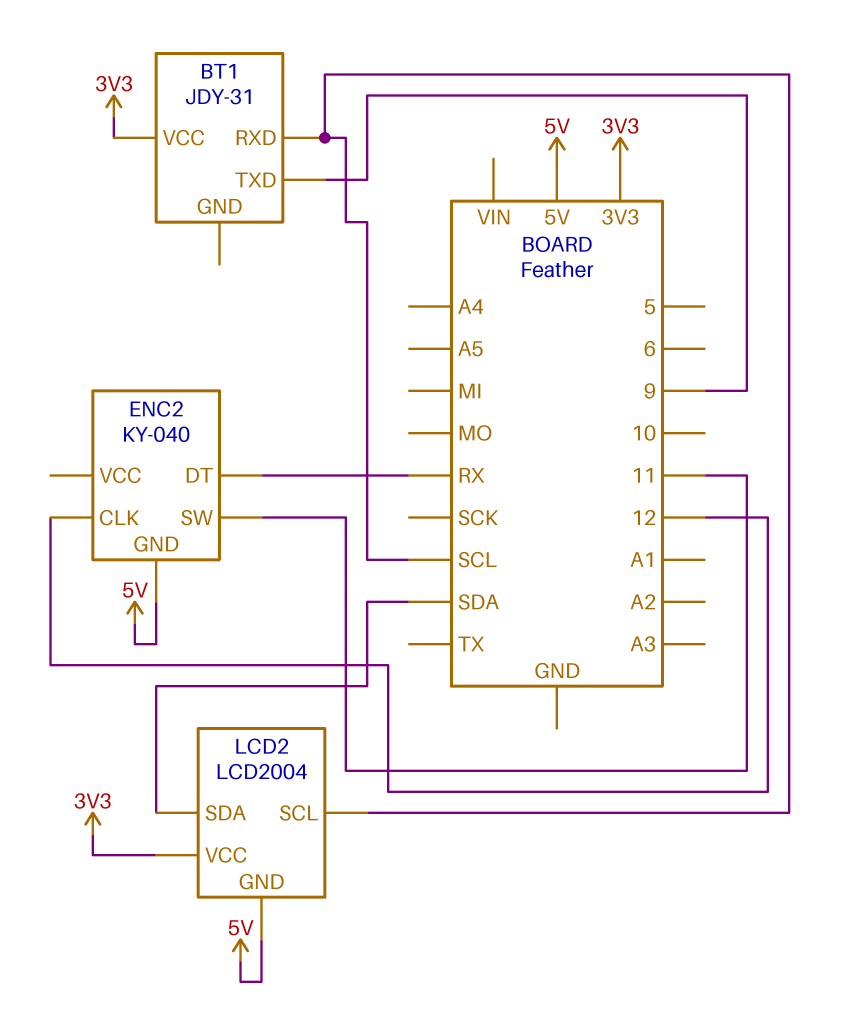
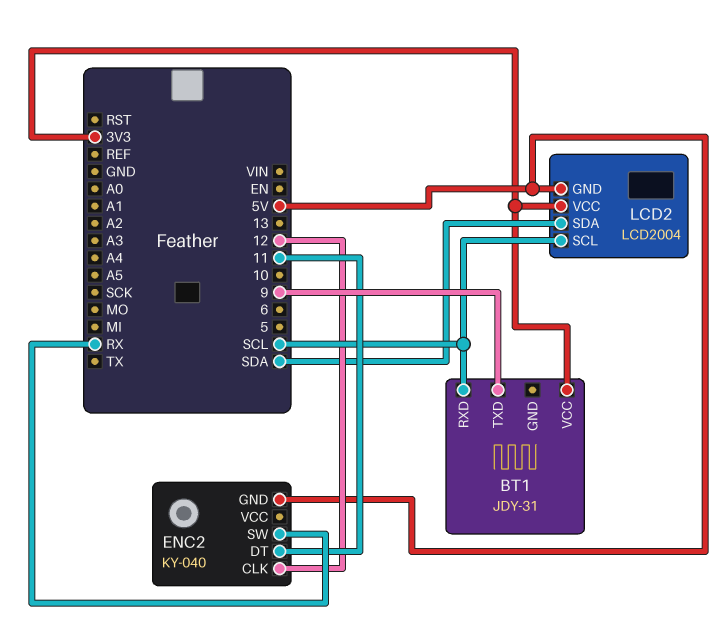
ENC2 pin DT: RX -> 11
ENC2 pin SW: 11 -> RX

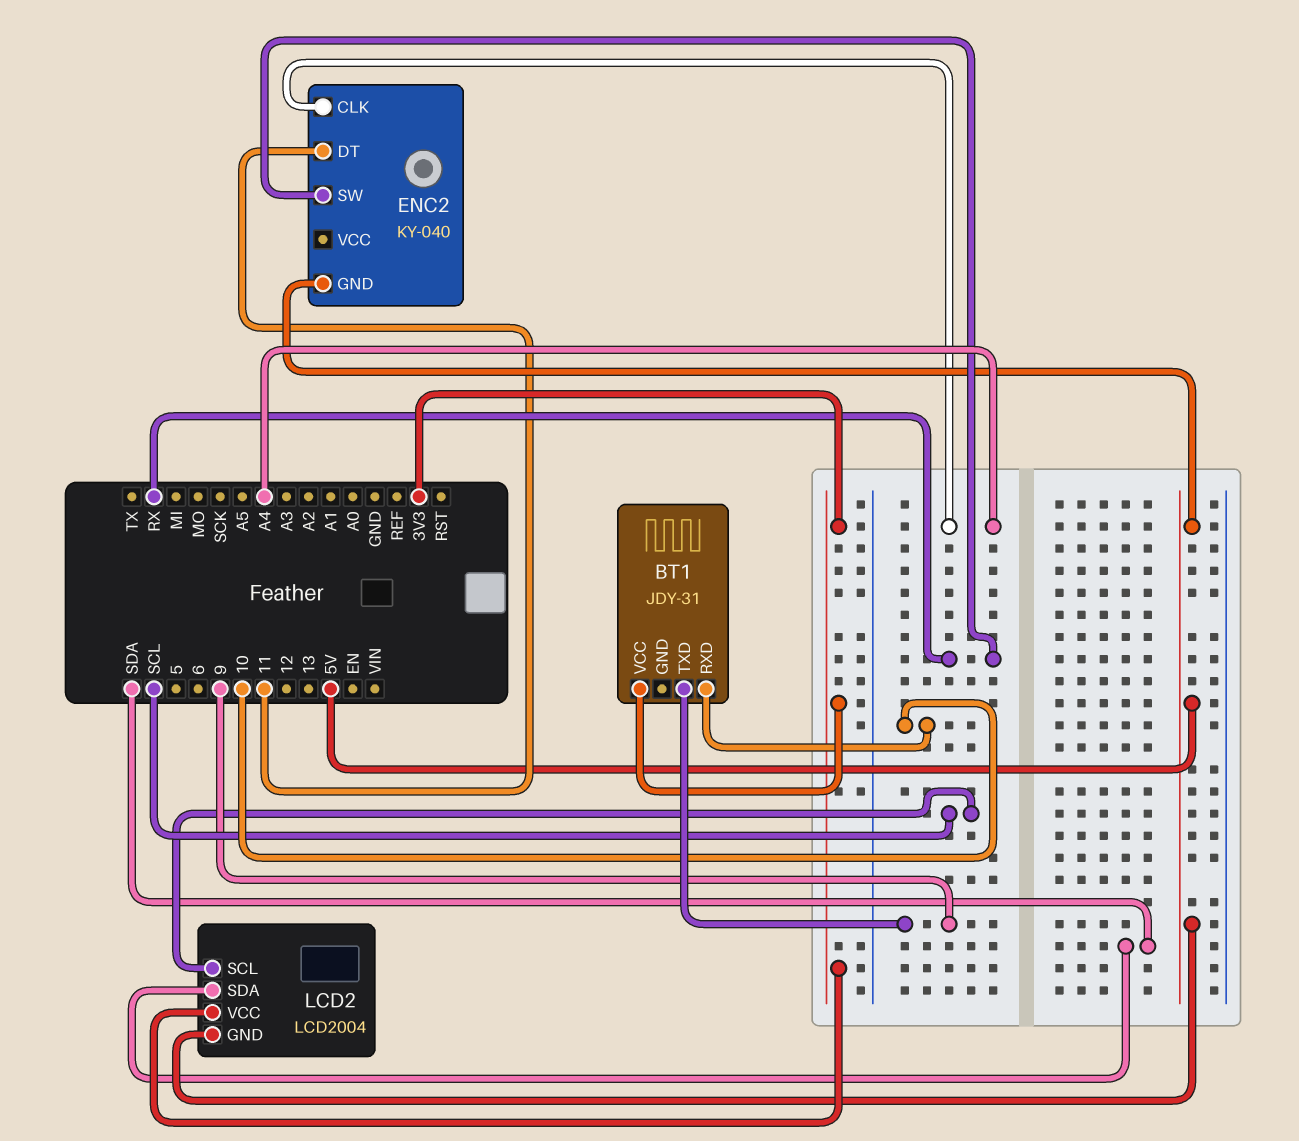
BT1 pin RXD: SCL -> 10
ENC2 pin CLK: 12 -> A4

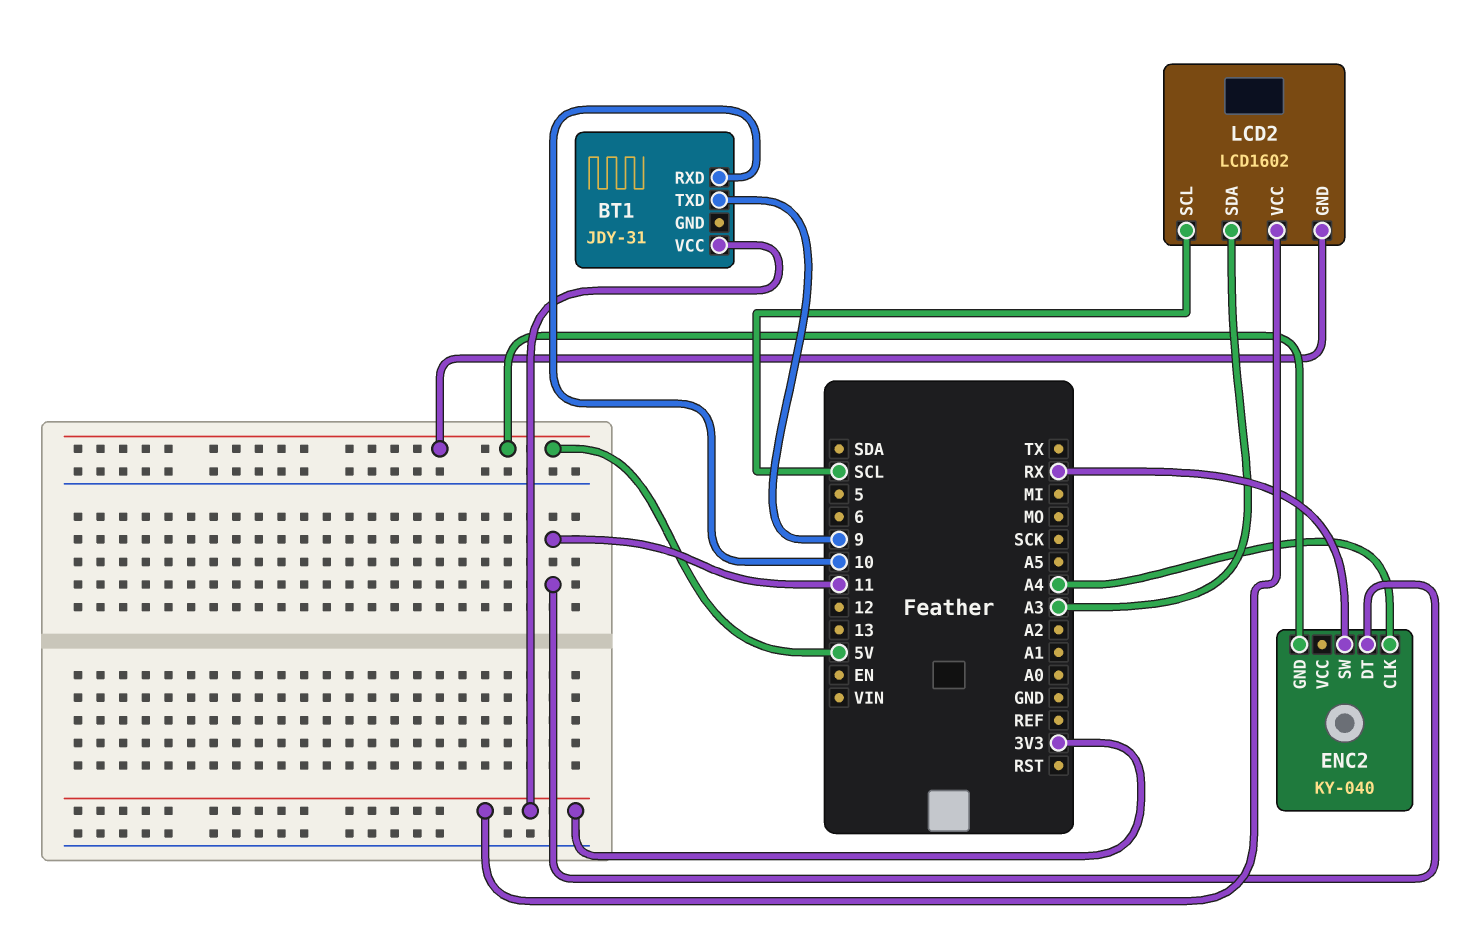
LCD2: LCD2004 -> LCD1602
LCD2 pin SDA: SDA -> A3

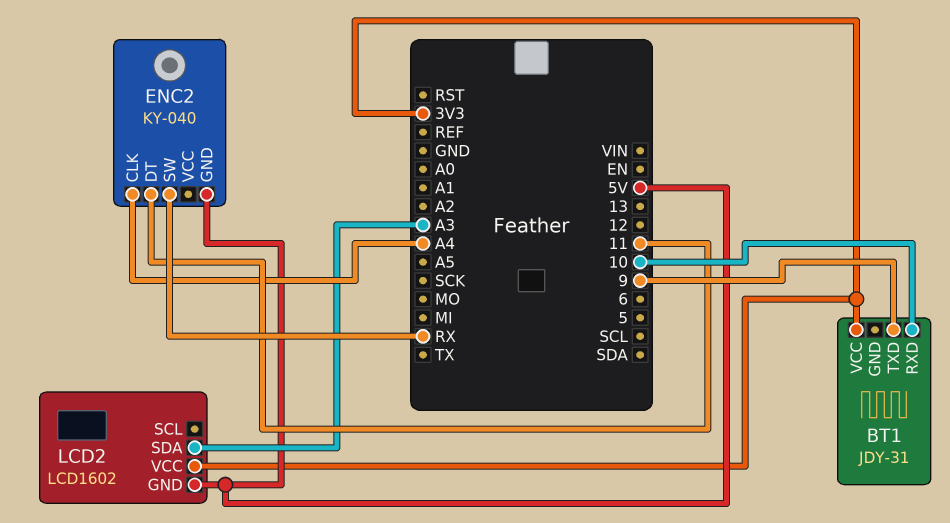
LCD2 pin SCL: SCL -> none

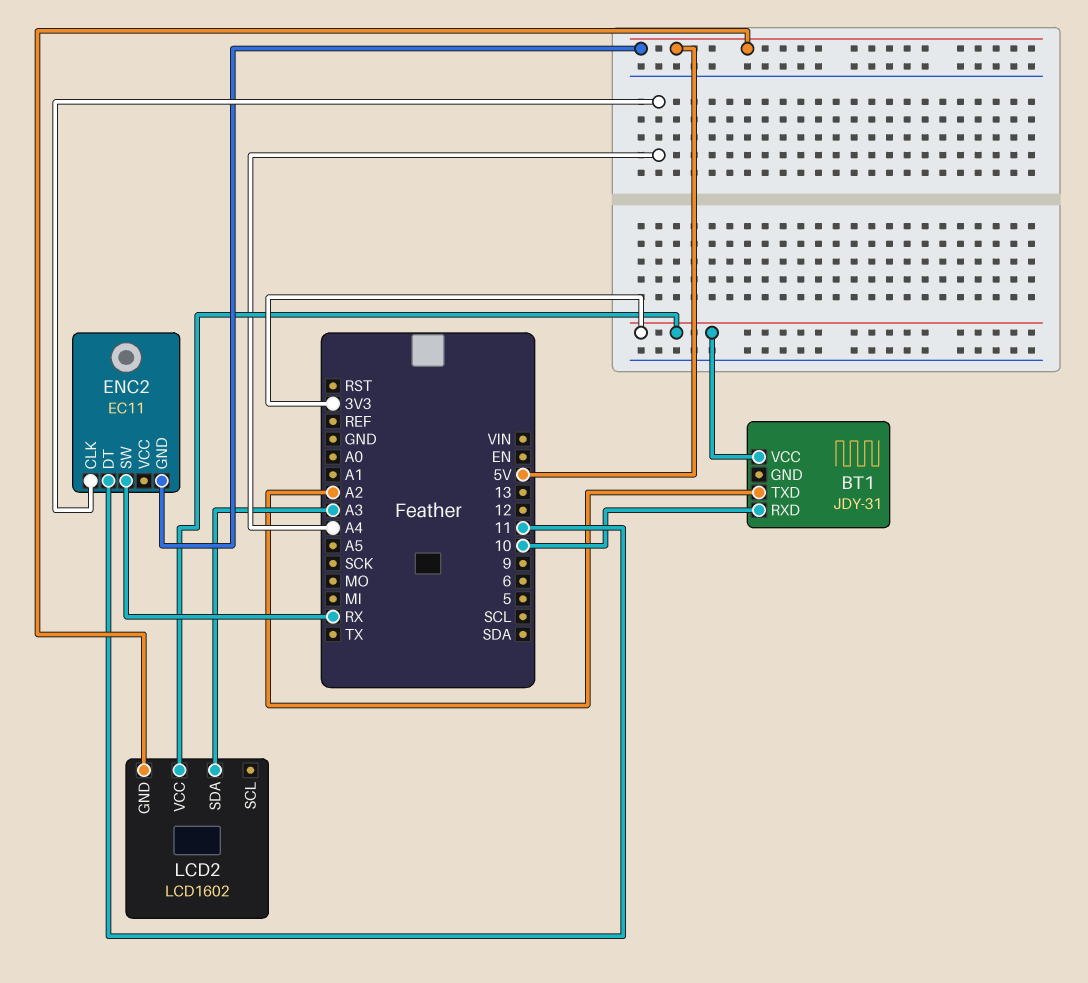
BT1 pin TXD: 9 -> A2
ENC2: KY-040 -> EC11

